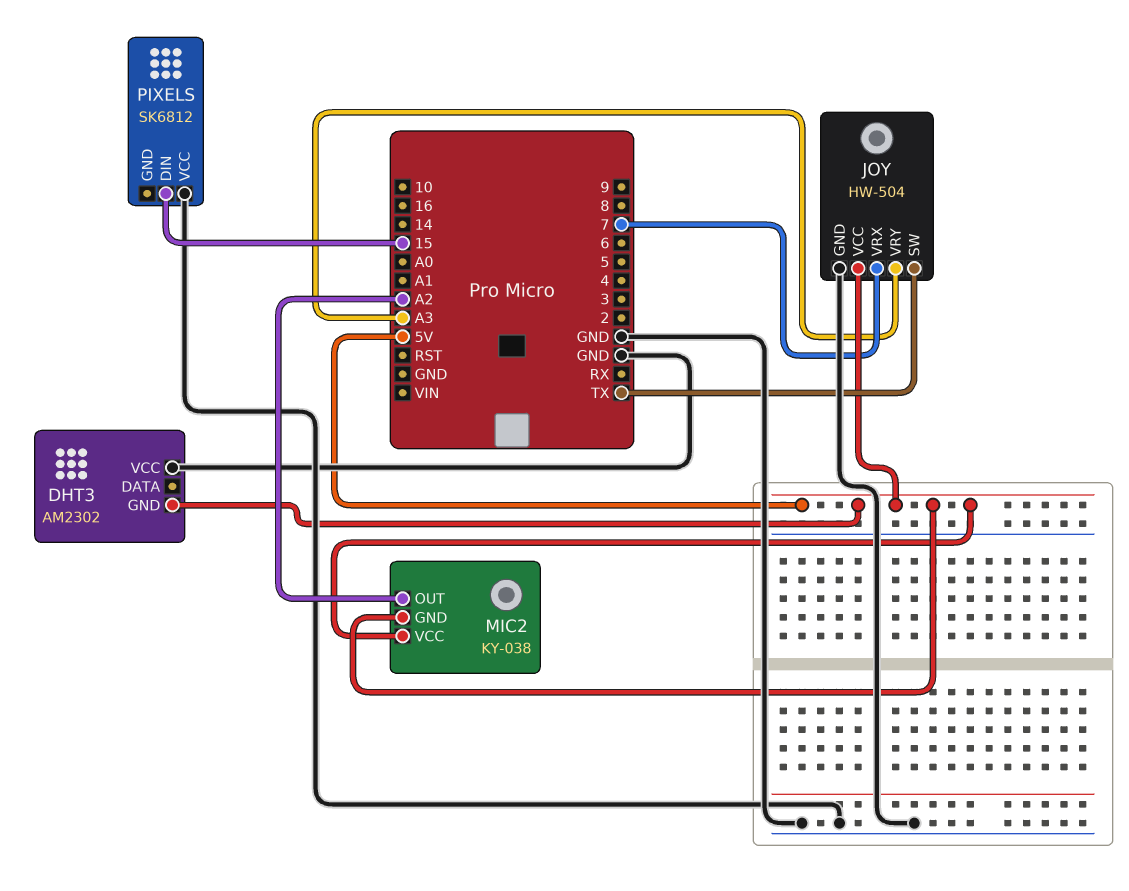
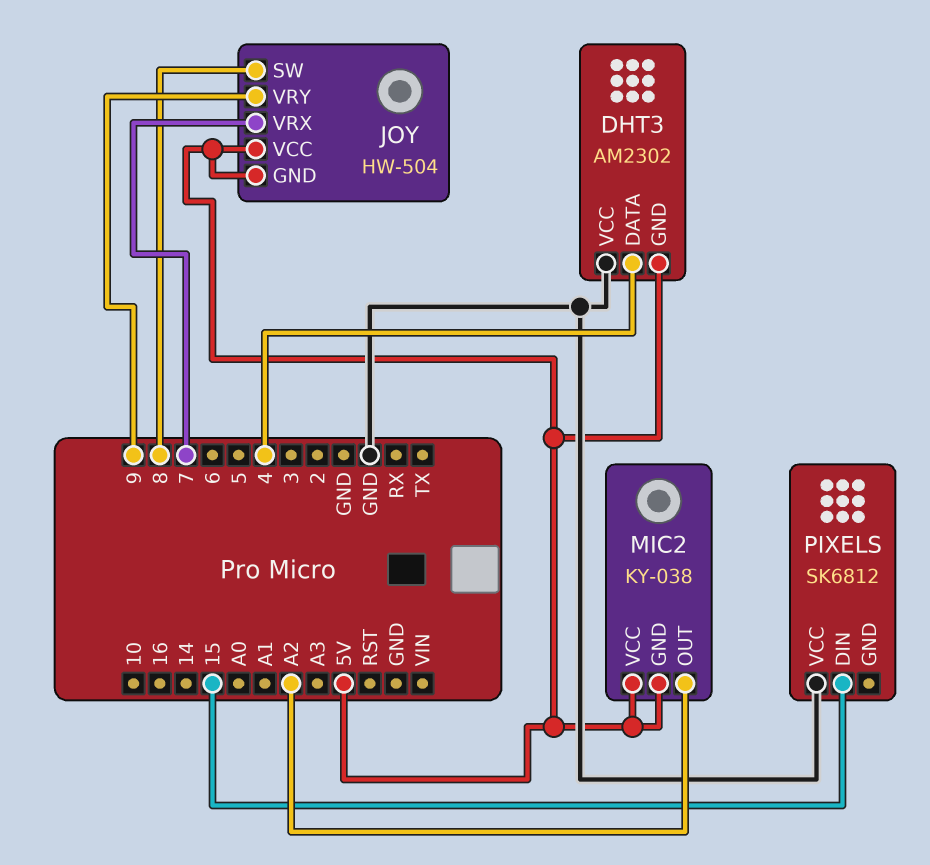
DHT3 pin DATA: none -> 4
JOY pin GND: GND -> 5V
JOY pin SW: TX -> 8
JOY pin VRY: A3 -> 9

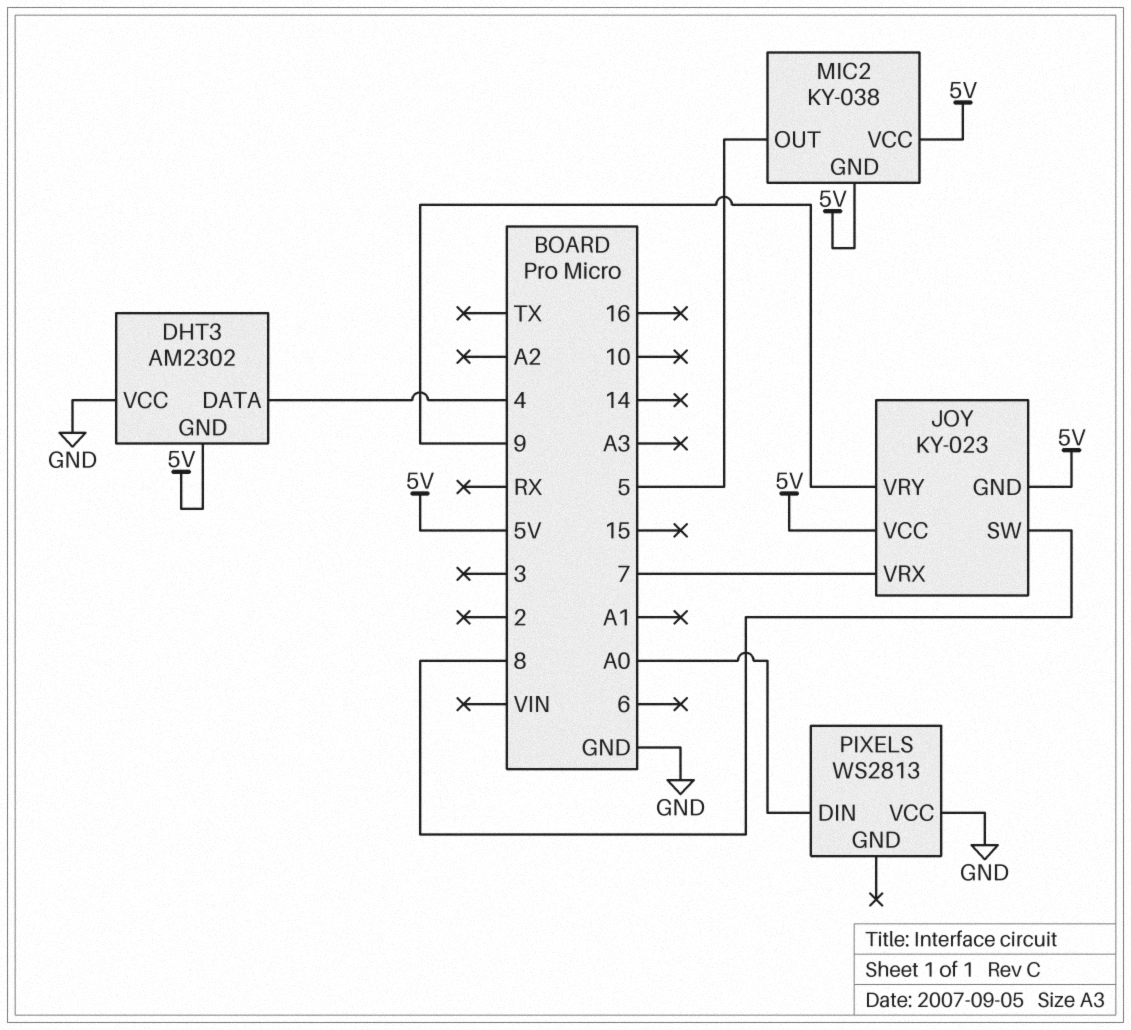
JOY: HW-504 -> KY-023
MIC2 pin OUT: A2 -> 5
PIXELS: SK6812 -> WS2813
PIXELS pin DIN: 15 -> A0

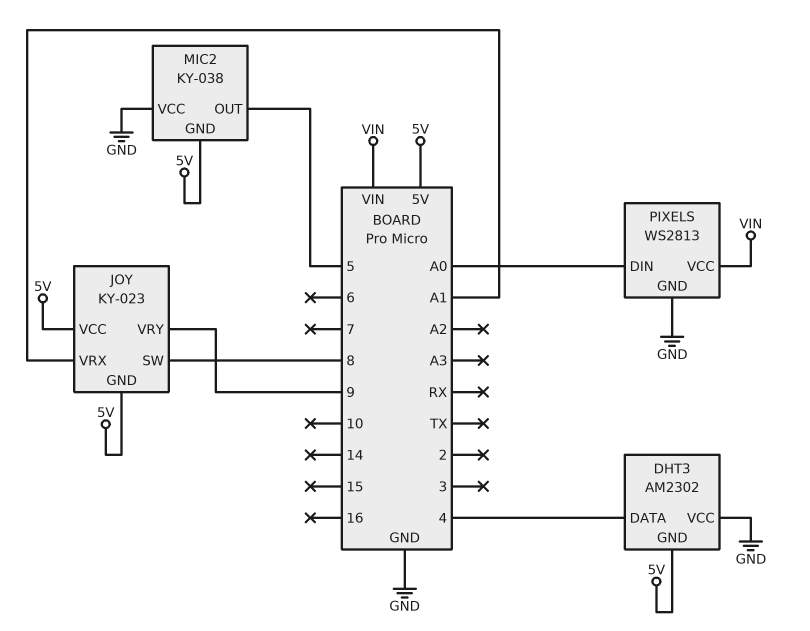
JOY pin VRX: 7 -> A1
MIC2 pin VCC: 5V -> GND
PIXELS pin GND: none -> GND
PIXELS pin VCC: GND -> VIN

